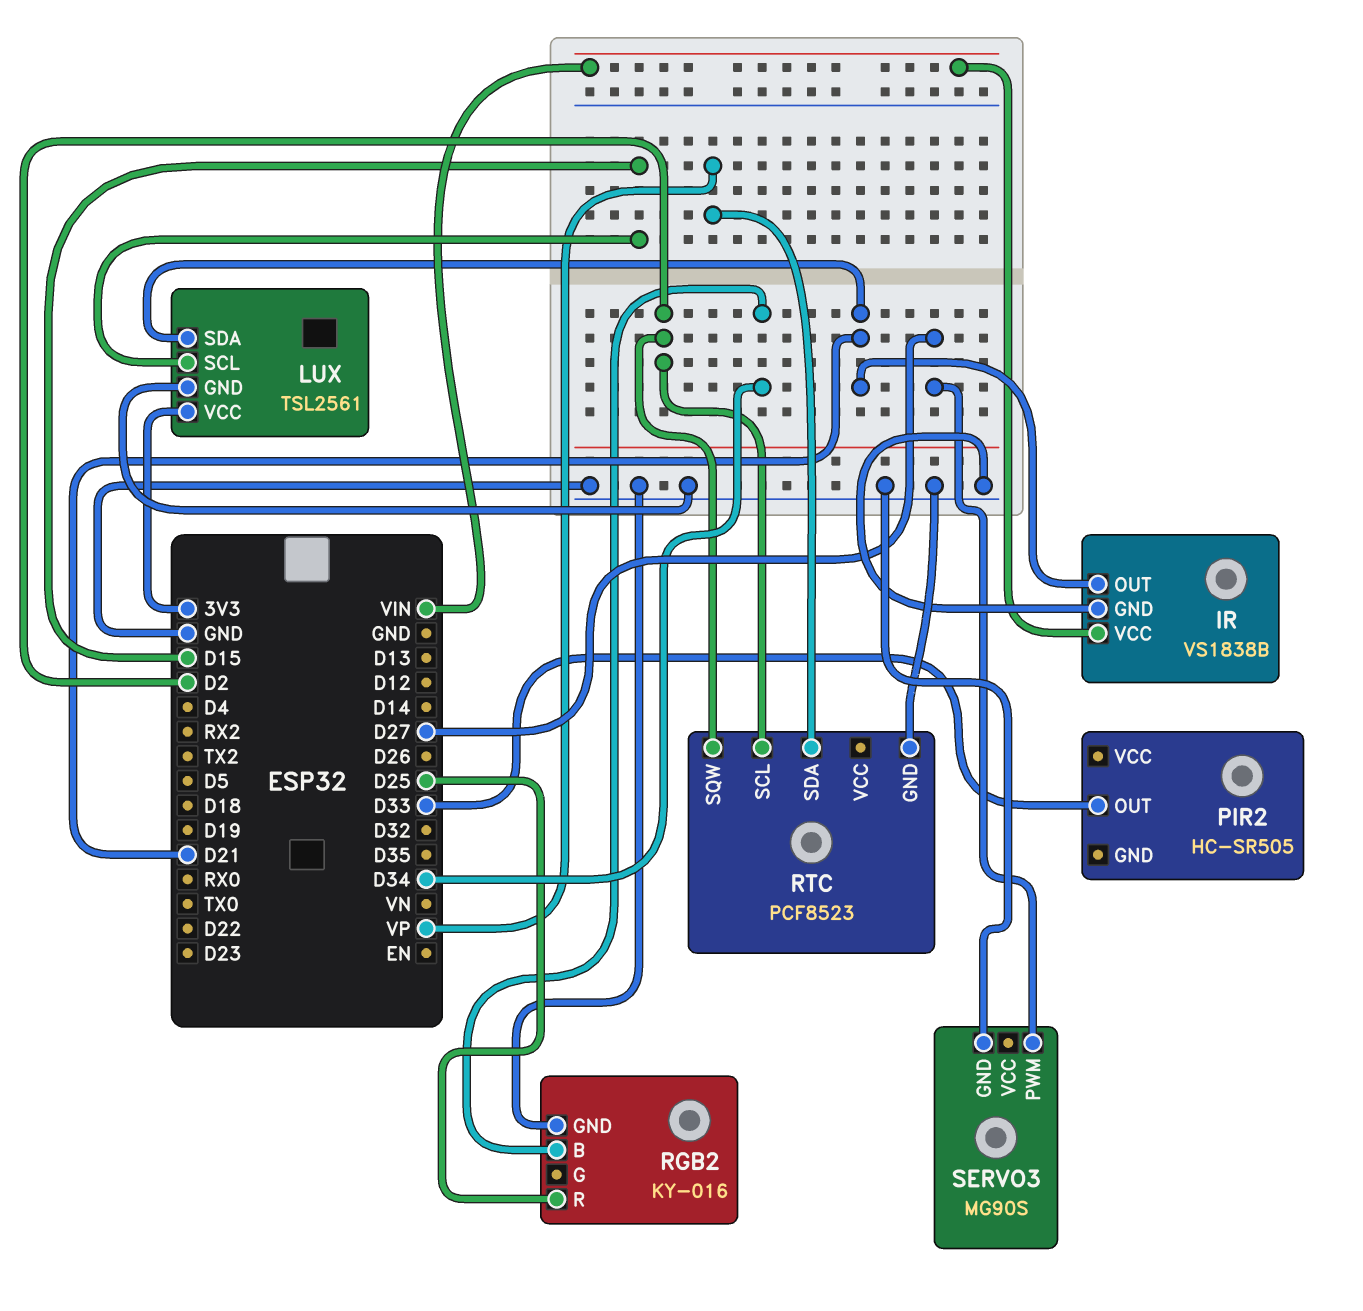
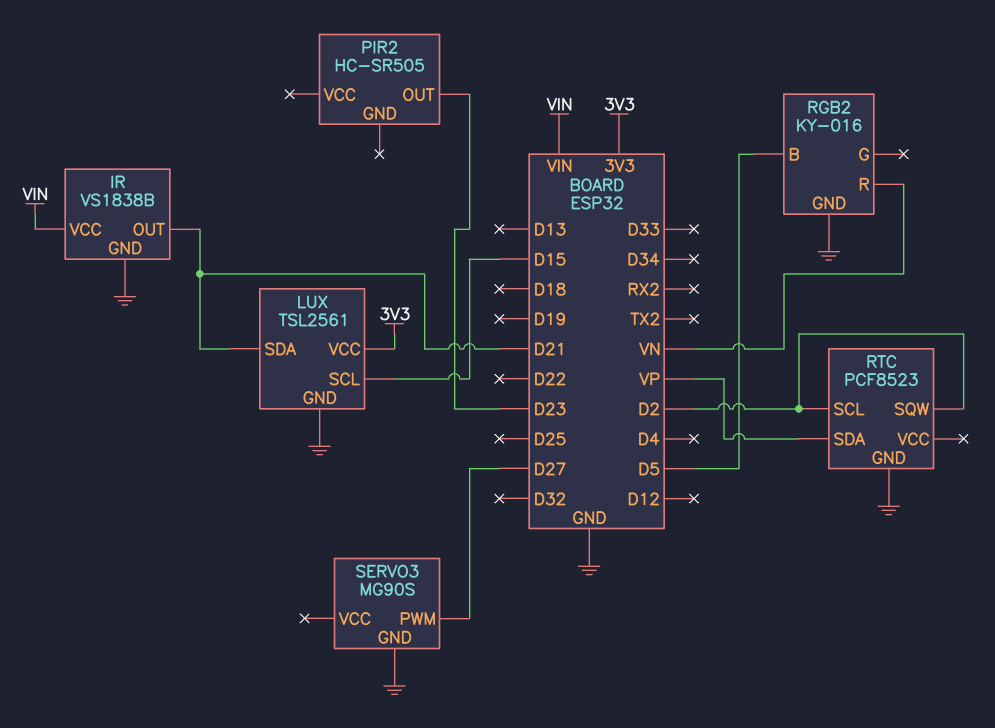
PIR2 pin OUT: D33 -> D23
RGB2 pin B: D34 -> D5
RGB2 pin R: D25 -> VN

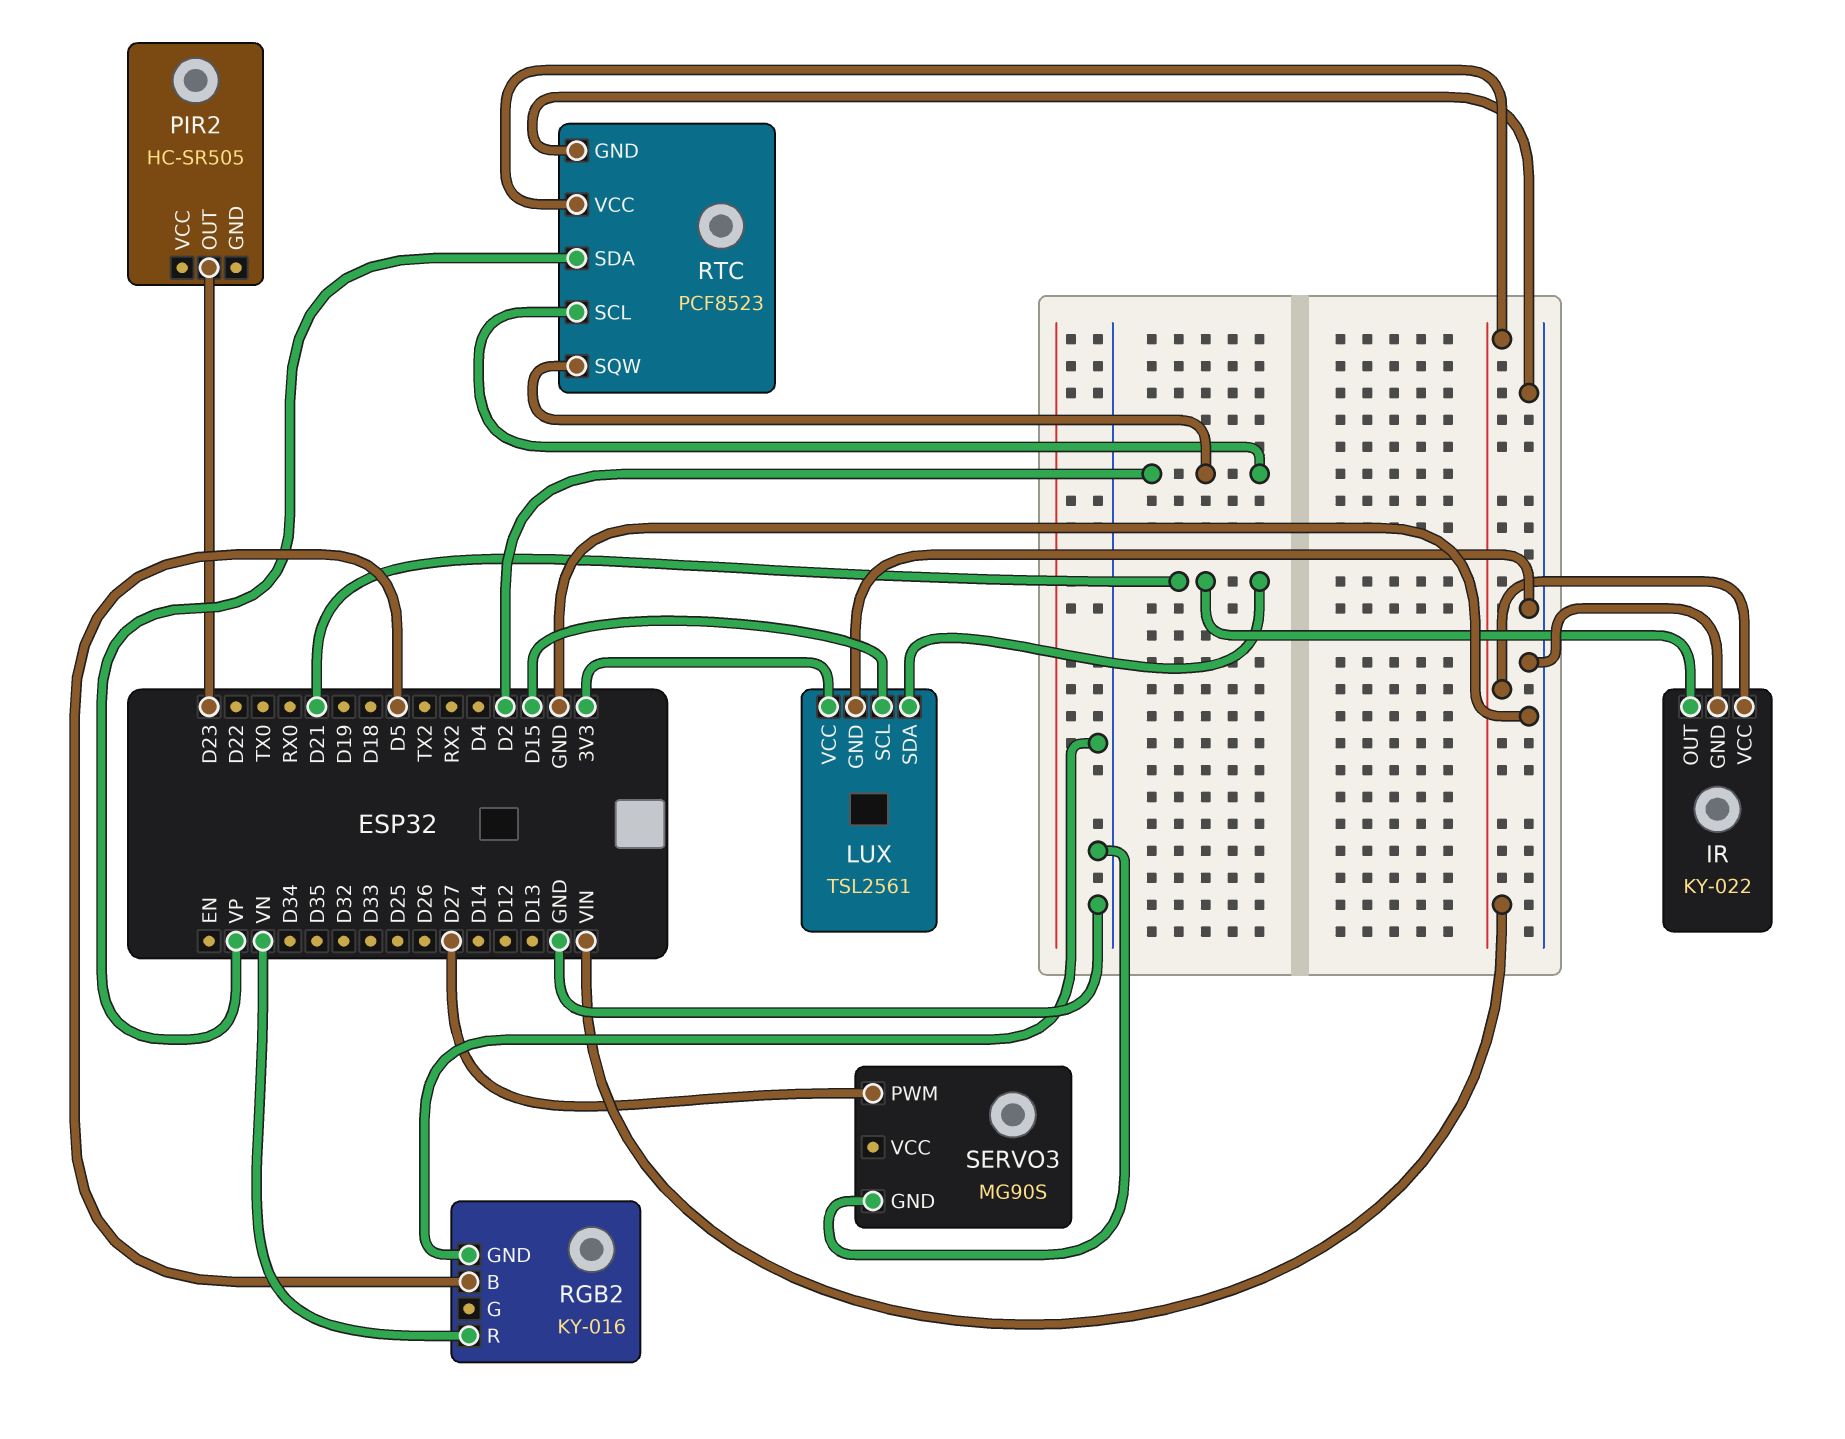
IR: VS1838B -> KY-022
RTC pin VCC: none -> VIN

